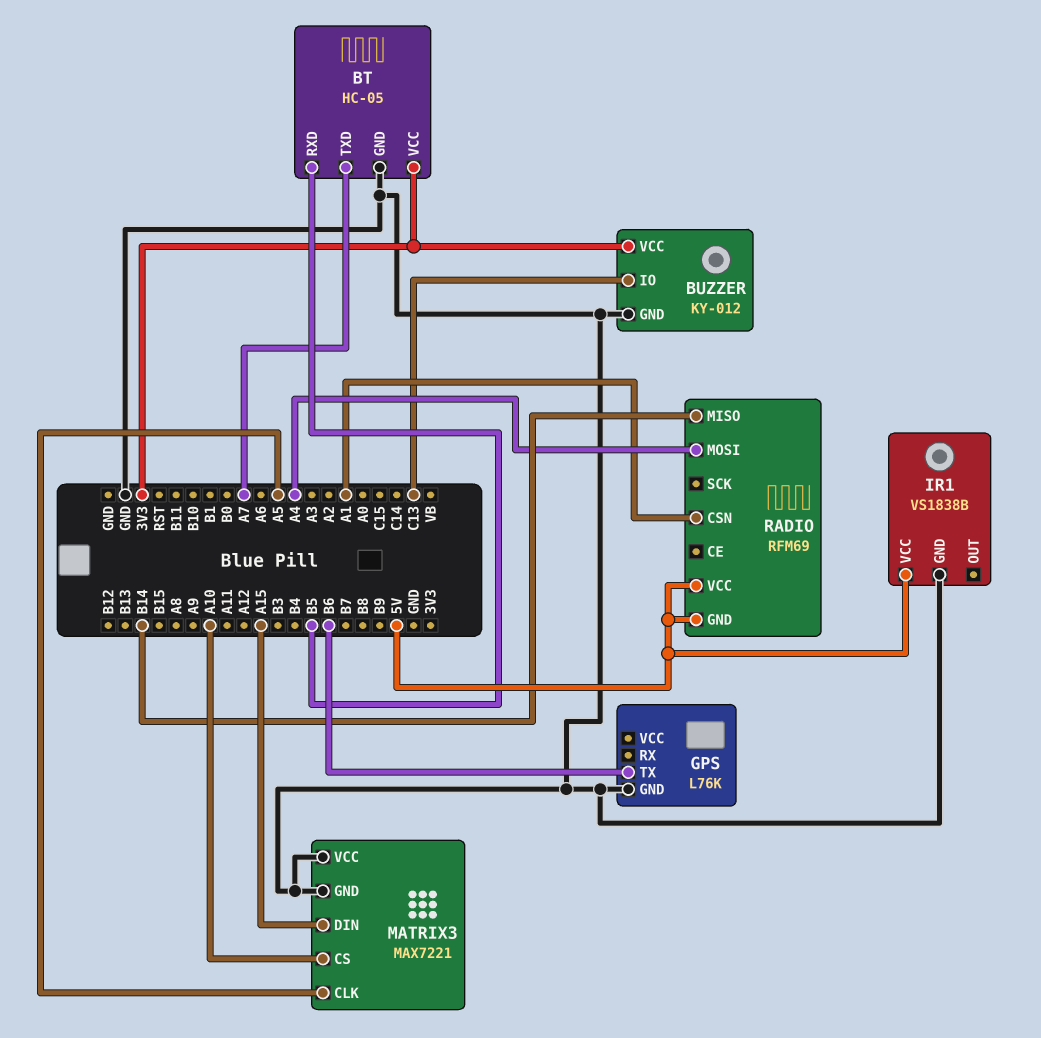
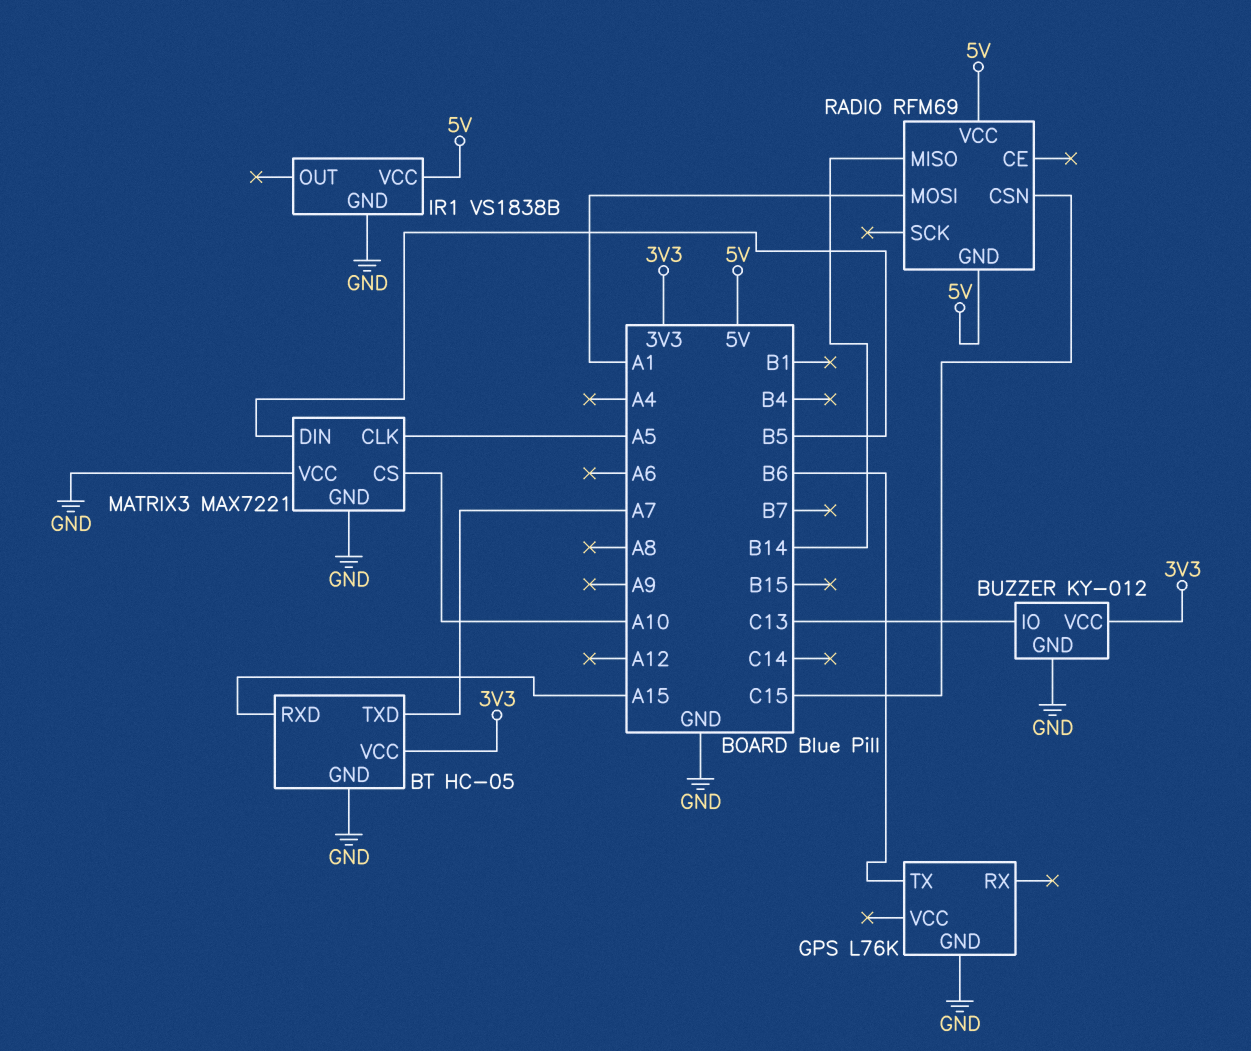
BT pin RXD: B5 -> A15
MATRIX3 pin DIN: A15 -> B5
RADIO pin CSN: A1 -> C15
RADIO pin MOSI: A4 -> A1

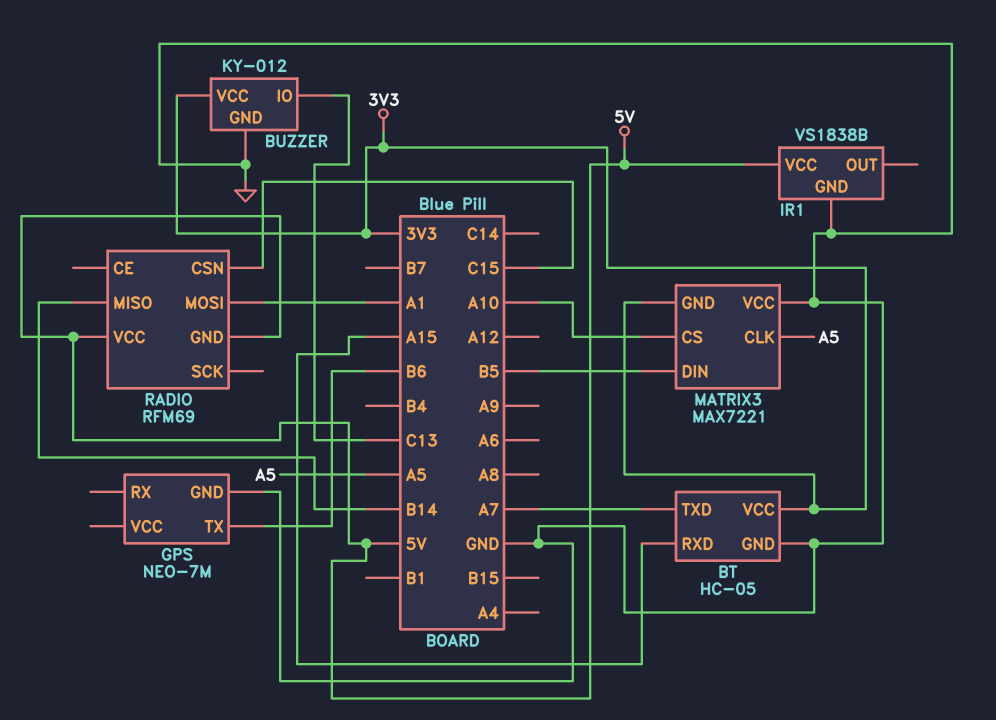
GPS: L76K -> NEO-7M
MATRIX3 pin GND: GND -> 3V3

